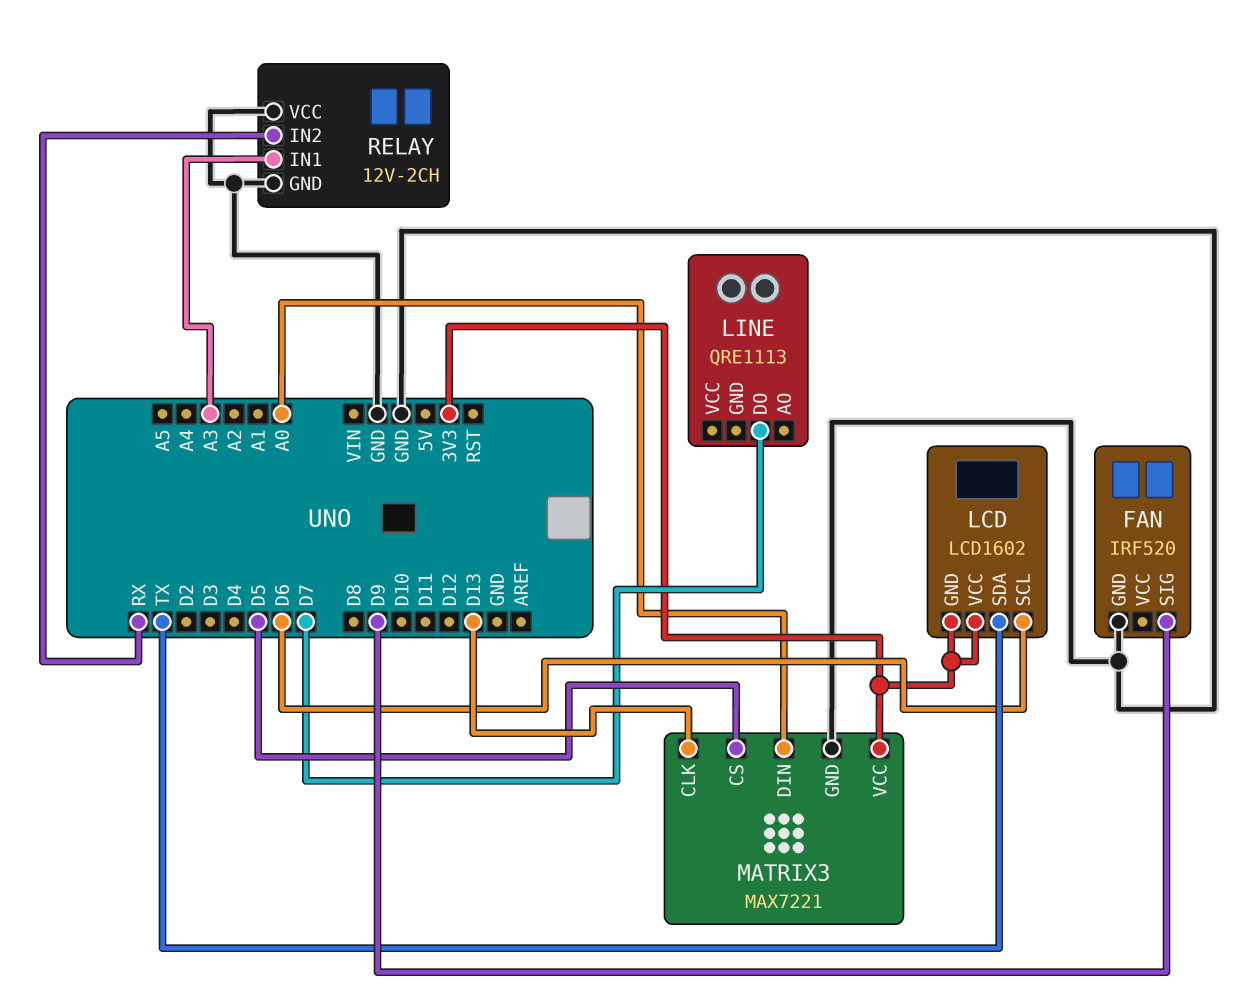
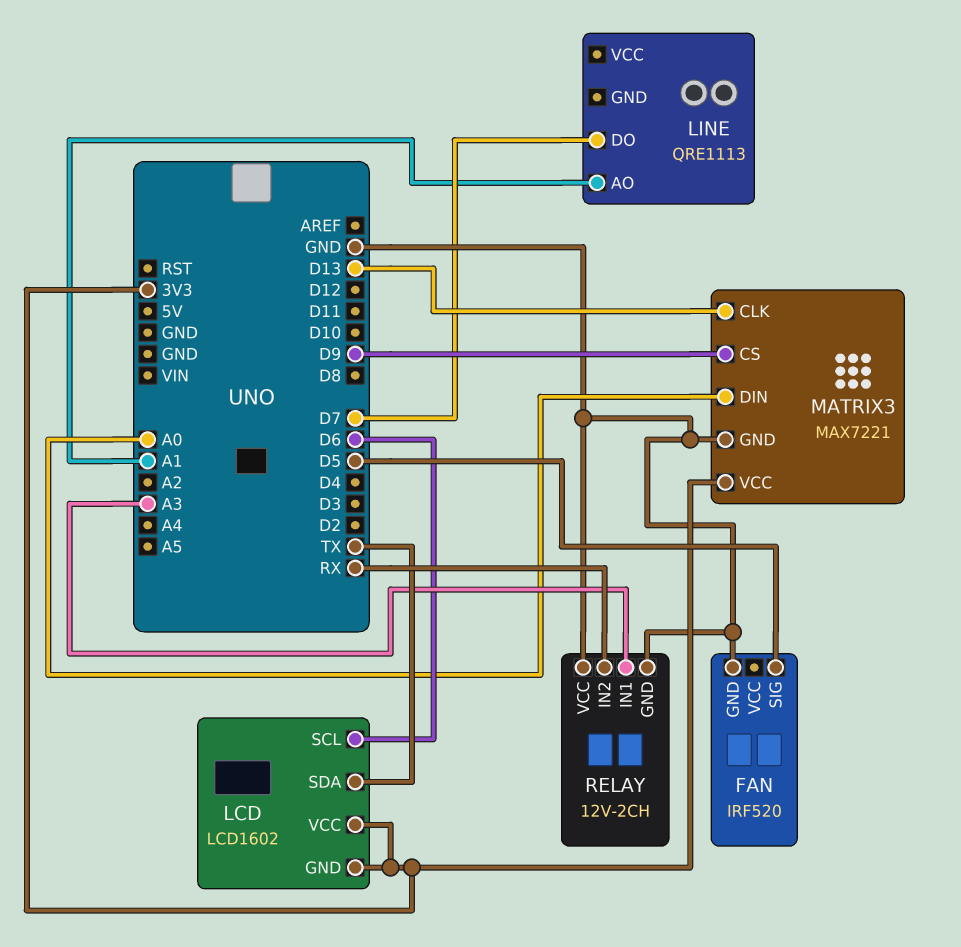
FAN pin SIG: D9 -> D5
LINE pin AO: none -> A1
MATRIX3 pin CS: D5 -> D9

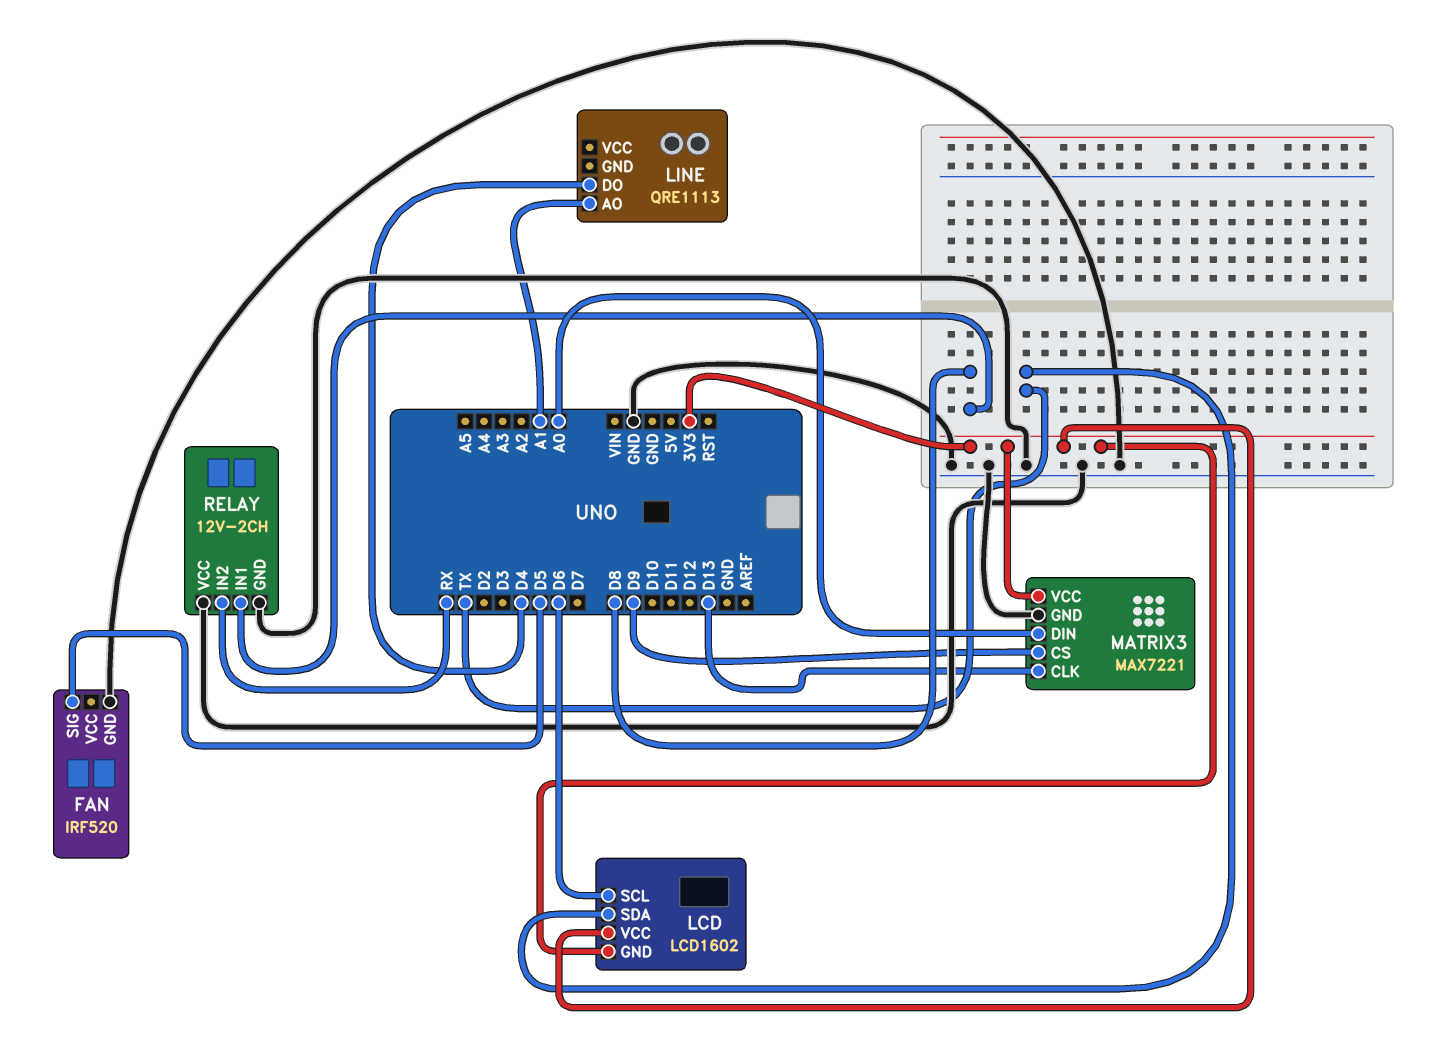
LINE pin DO: D7 -> D4
RELAY pin IN1: A3 -> D8

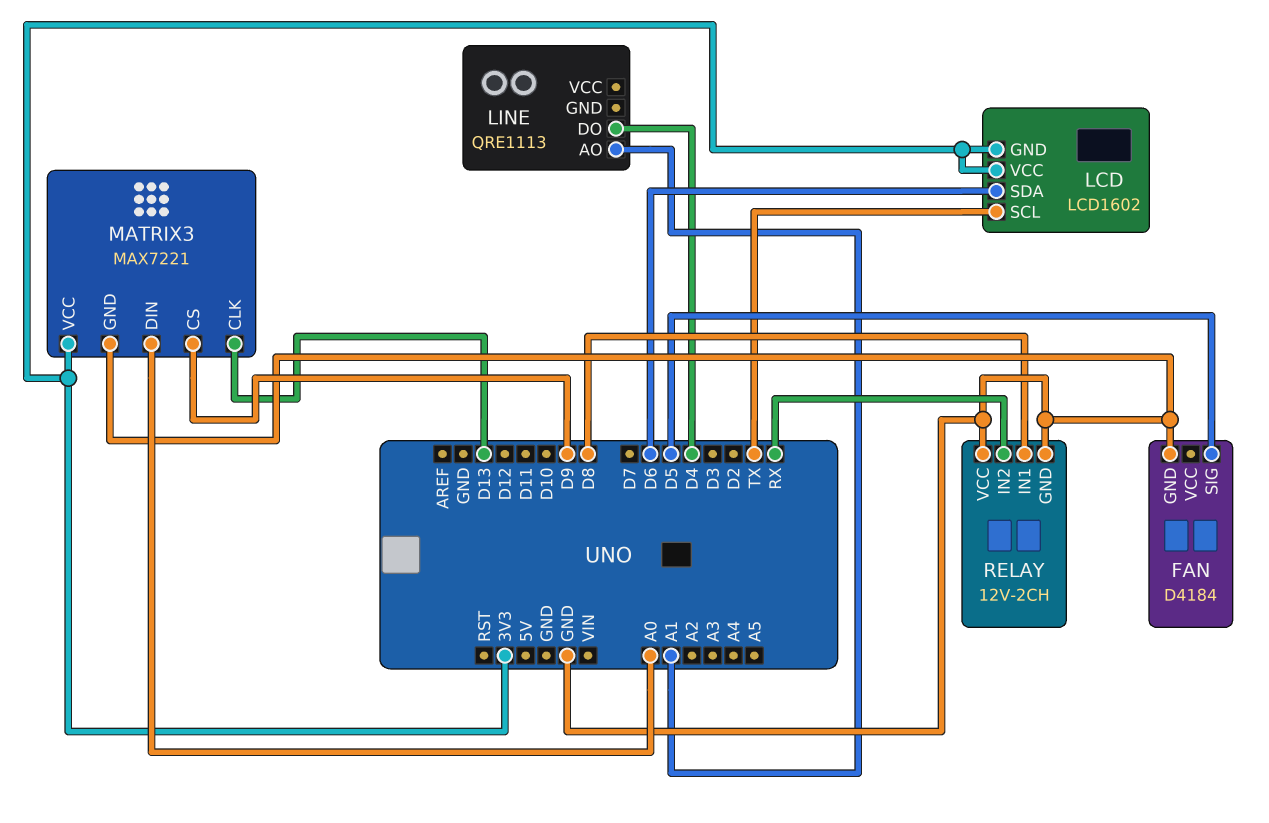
FAN: IRF520 -> D4184
LCD pin SCL: D6 -> TX
LCD pin SDA: TX -> D6

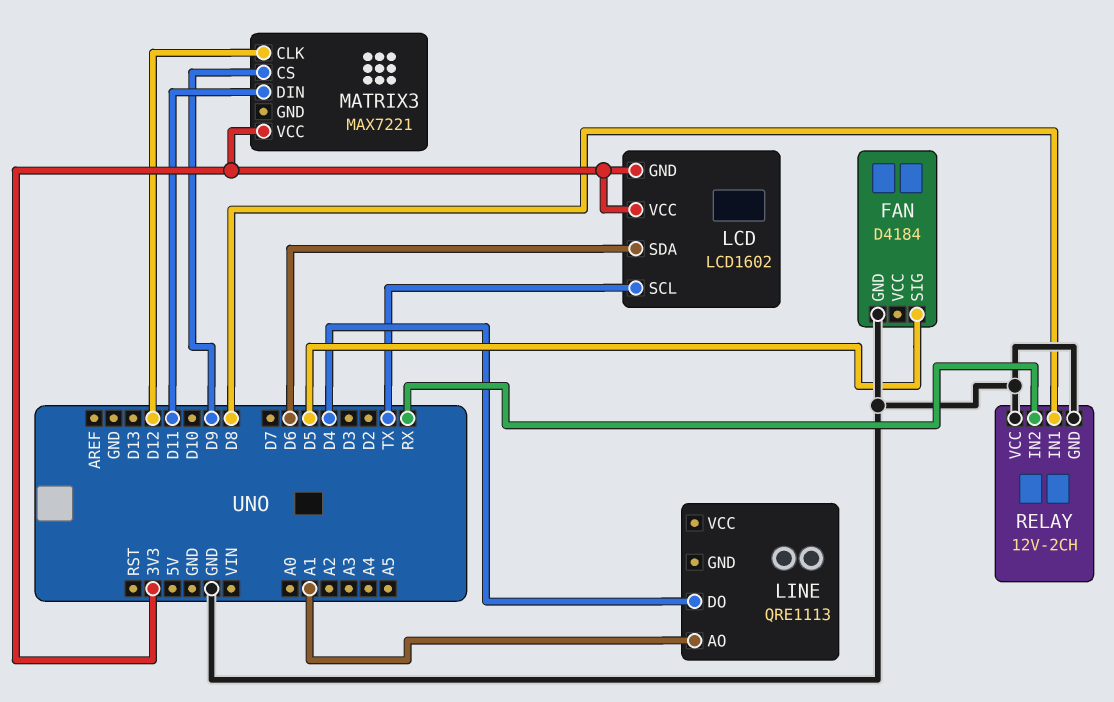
MATRIX3 pin CLK: D13 -> D12
MATRIX3 pin DIN: A0 -> D11
MATRIX3 pin GND: GND -> none

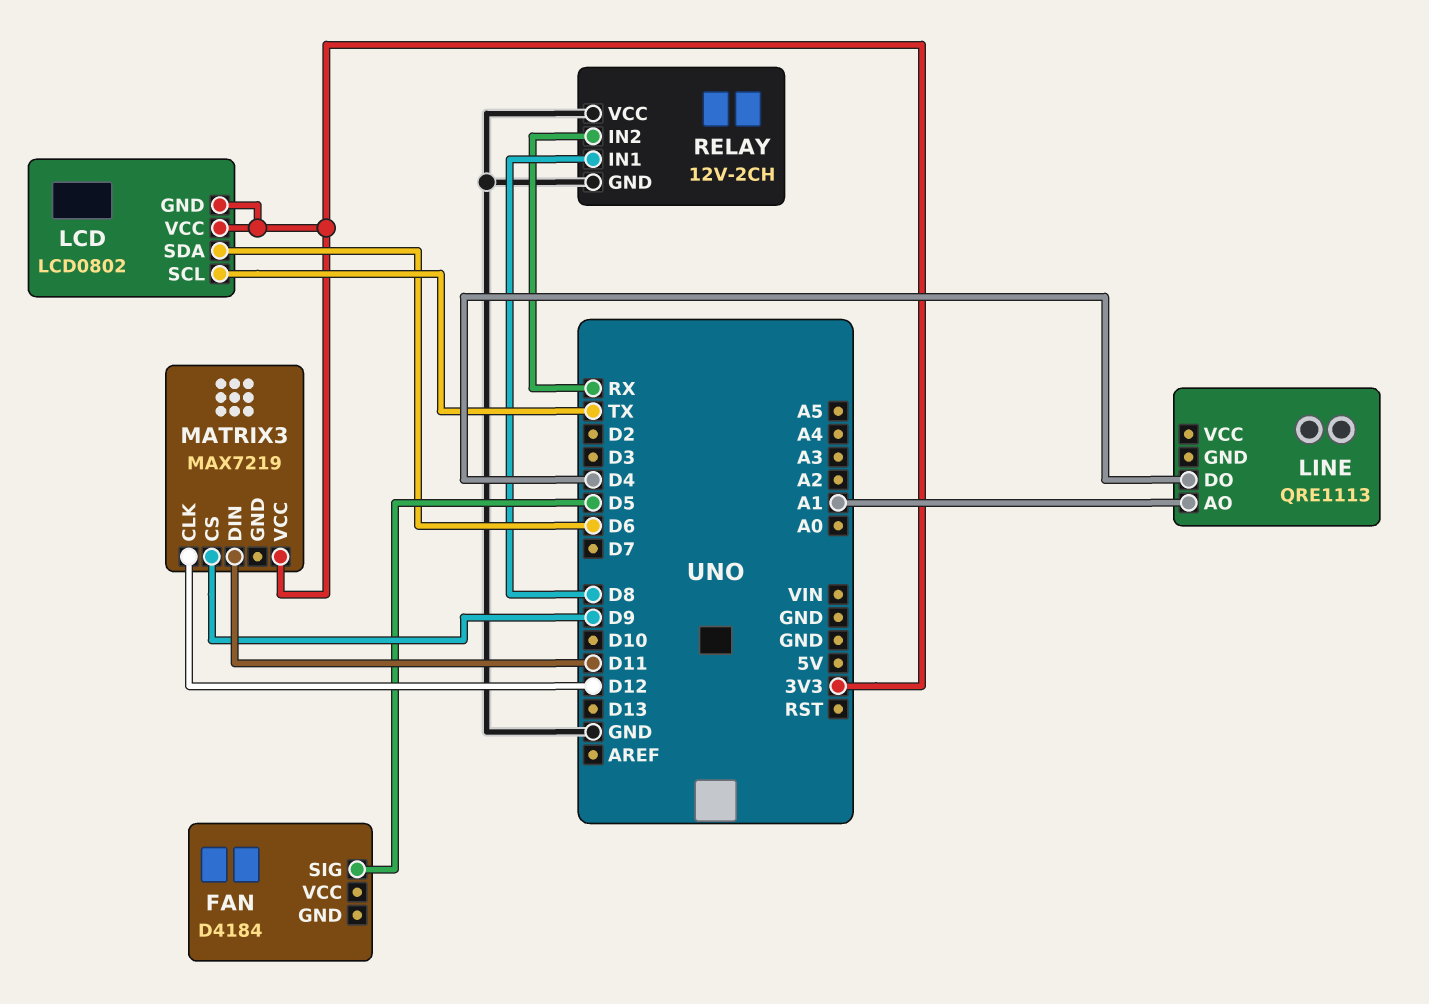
FAN pin GND: GND -> none
LCD: LCD1602 -> LCD0802
MATRIX3: MAX7221 -> MAX7219

